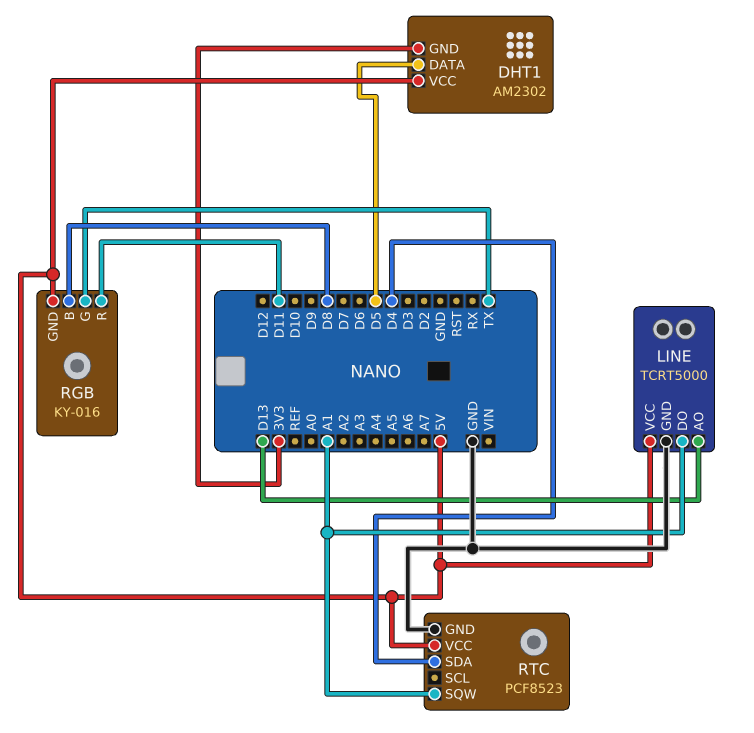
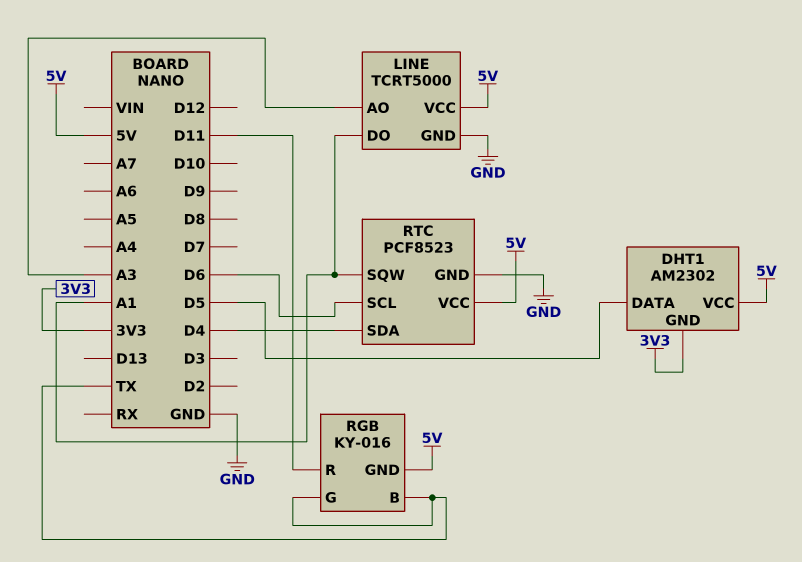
LINE pin AO: D13 -> A3
RGB pin B: D8 -> TX
RTC pin SCL: none -> D6

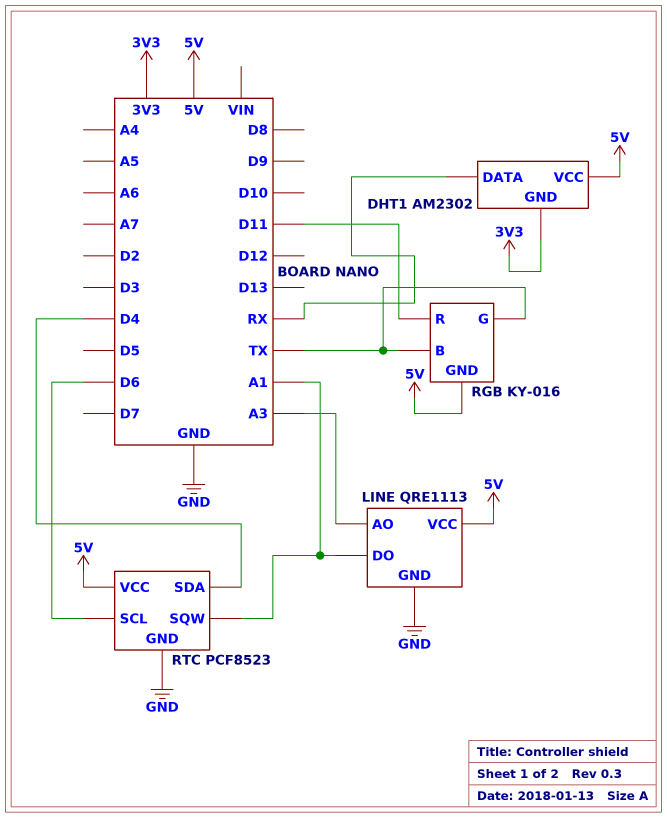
DHT1 pin DATA: D5 -> RX
LINE: TCRT5000 -> QRE1113

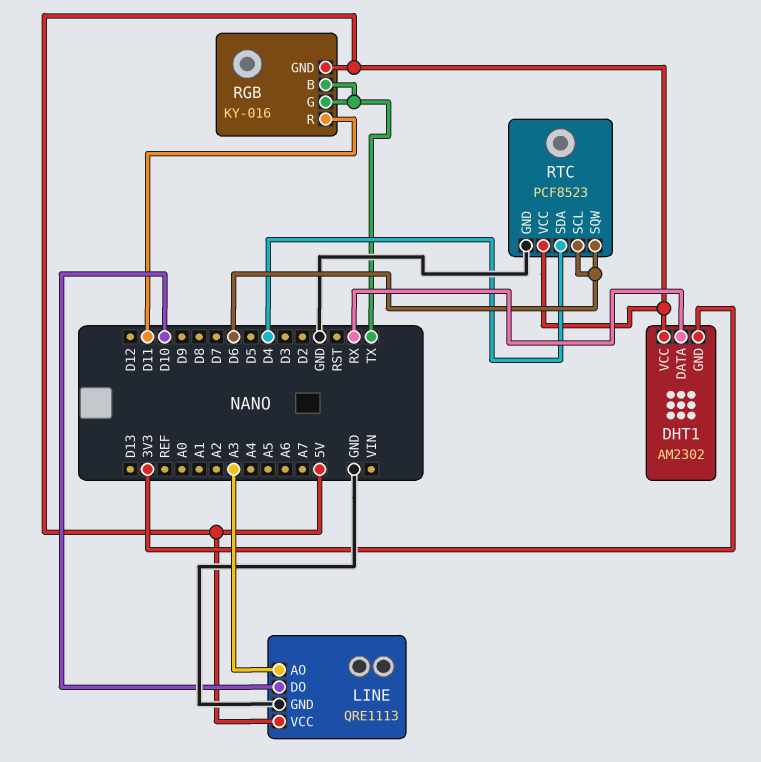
LINE pin DO: A1 -> D10
RTC pin SQW: A1 -> D6

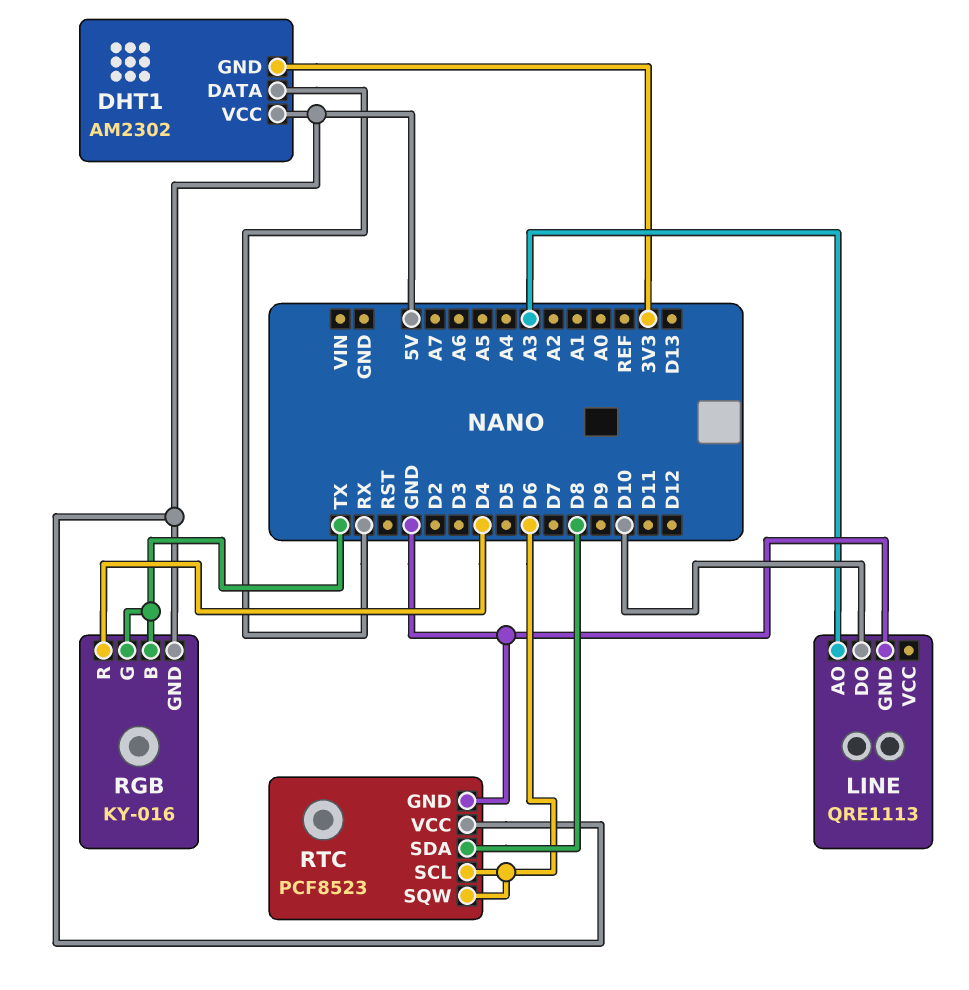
LINE pin VCC: 5V -> none
RGB pin R: D11 -> D4
RTC pin SDA: D4 -> D8

